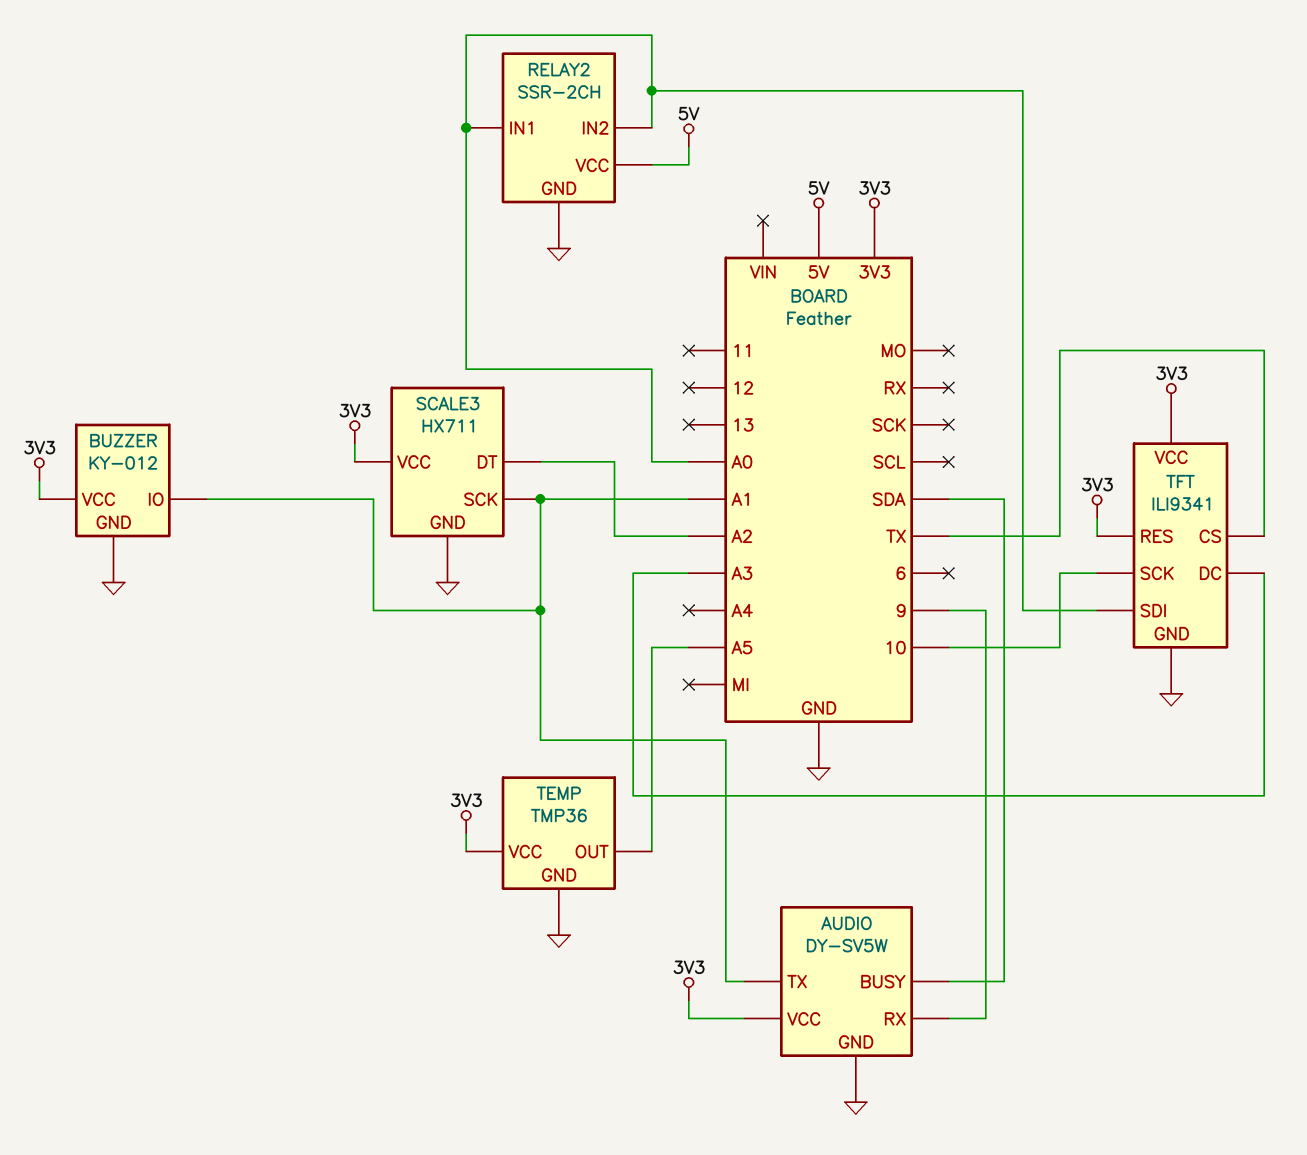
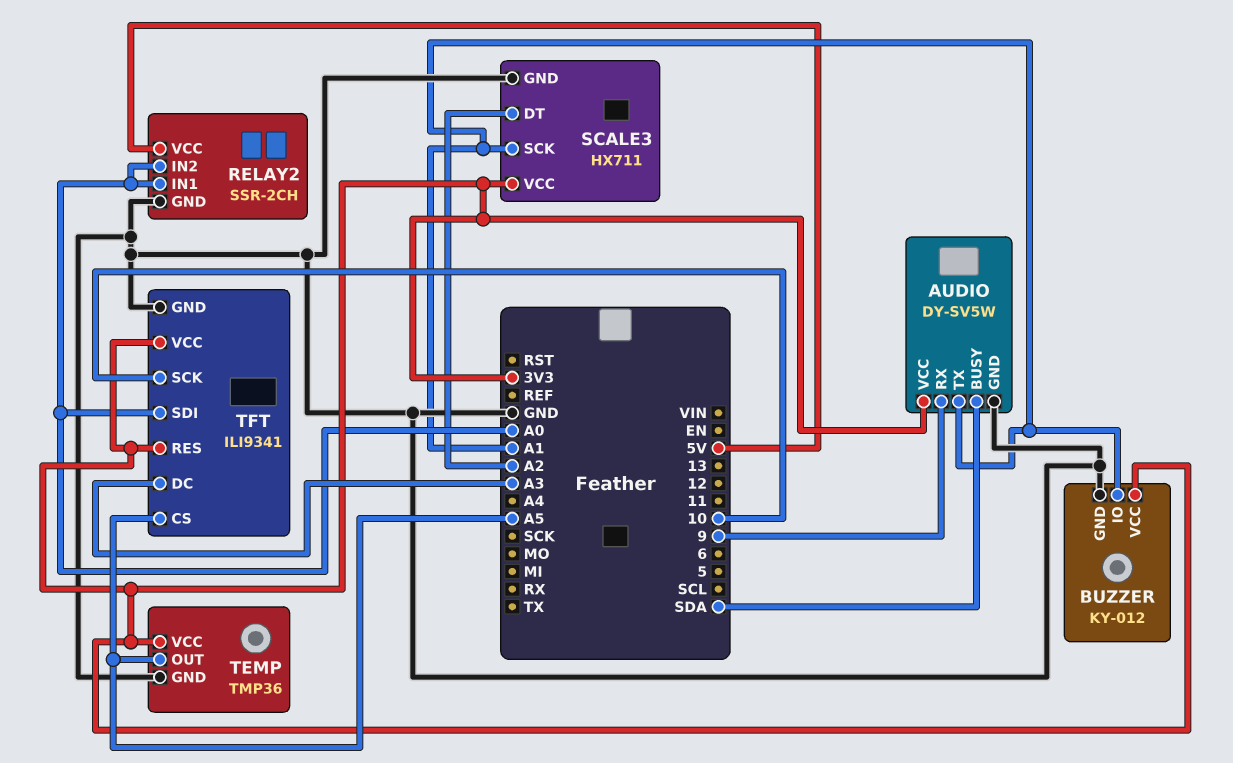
TFT pin CS: TX -> A5

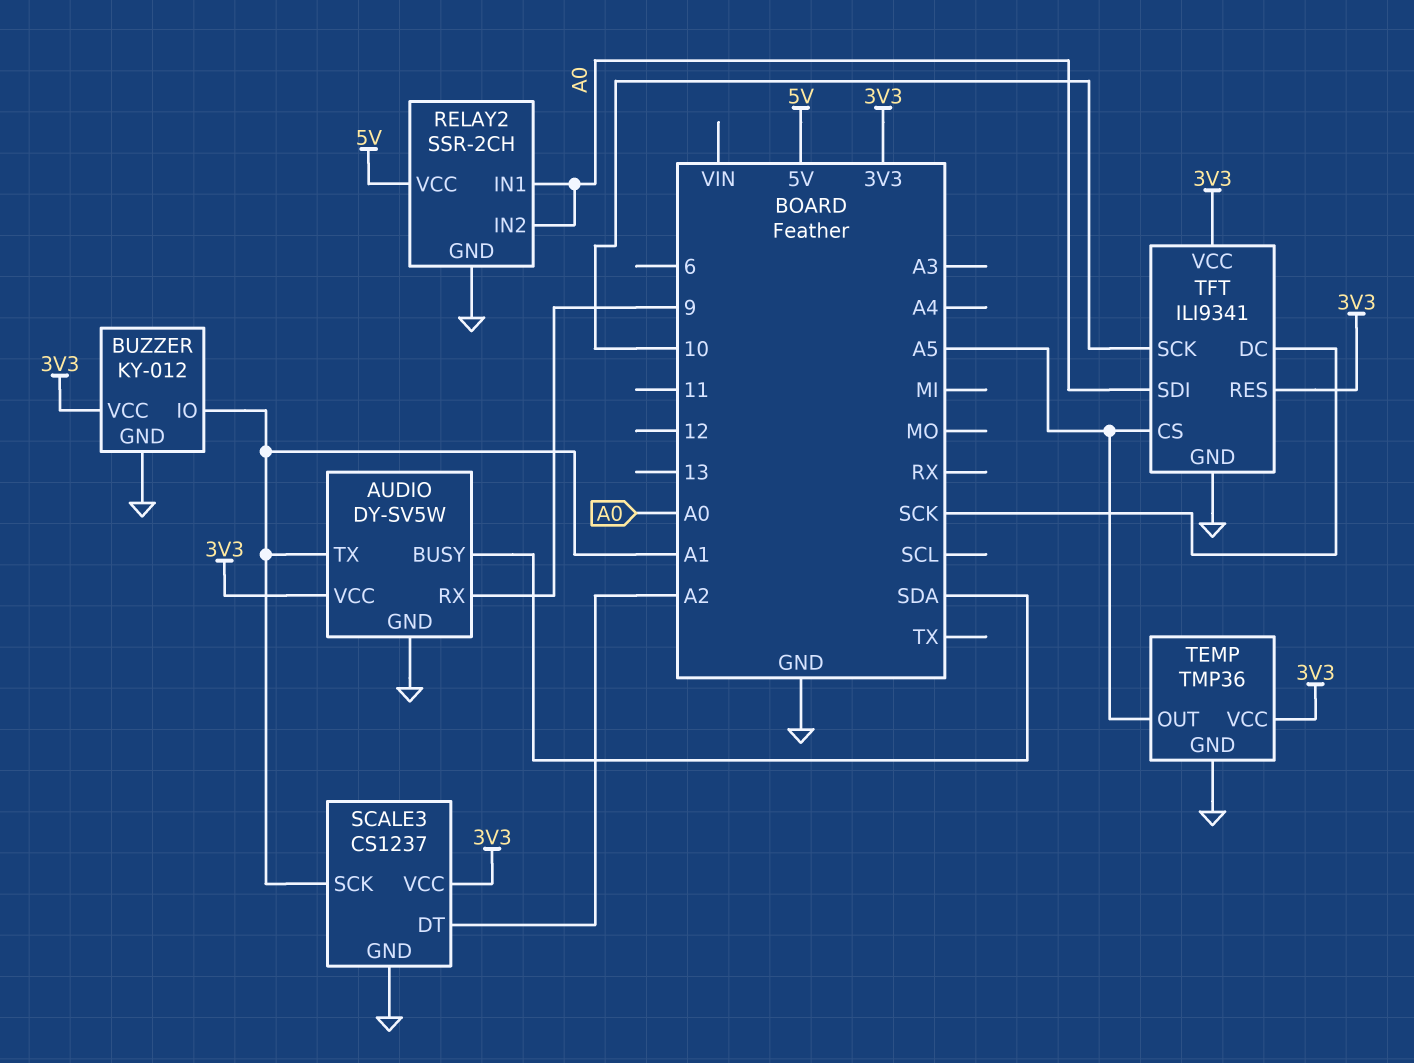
SCALE3: HX711 -> CS1237
TFT pin DC: A3 -> SCK

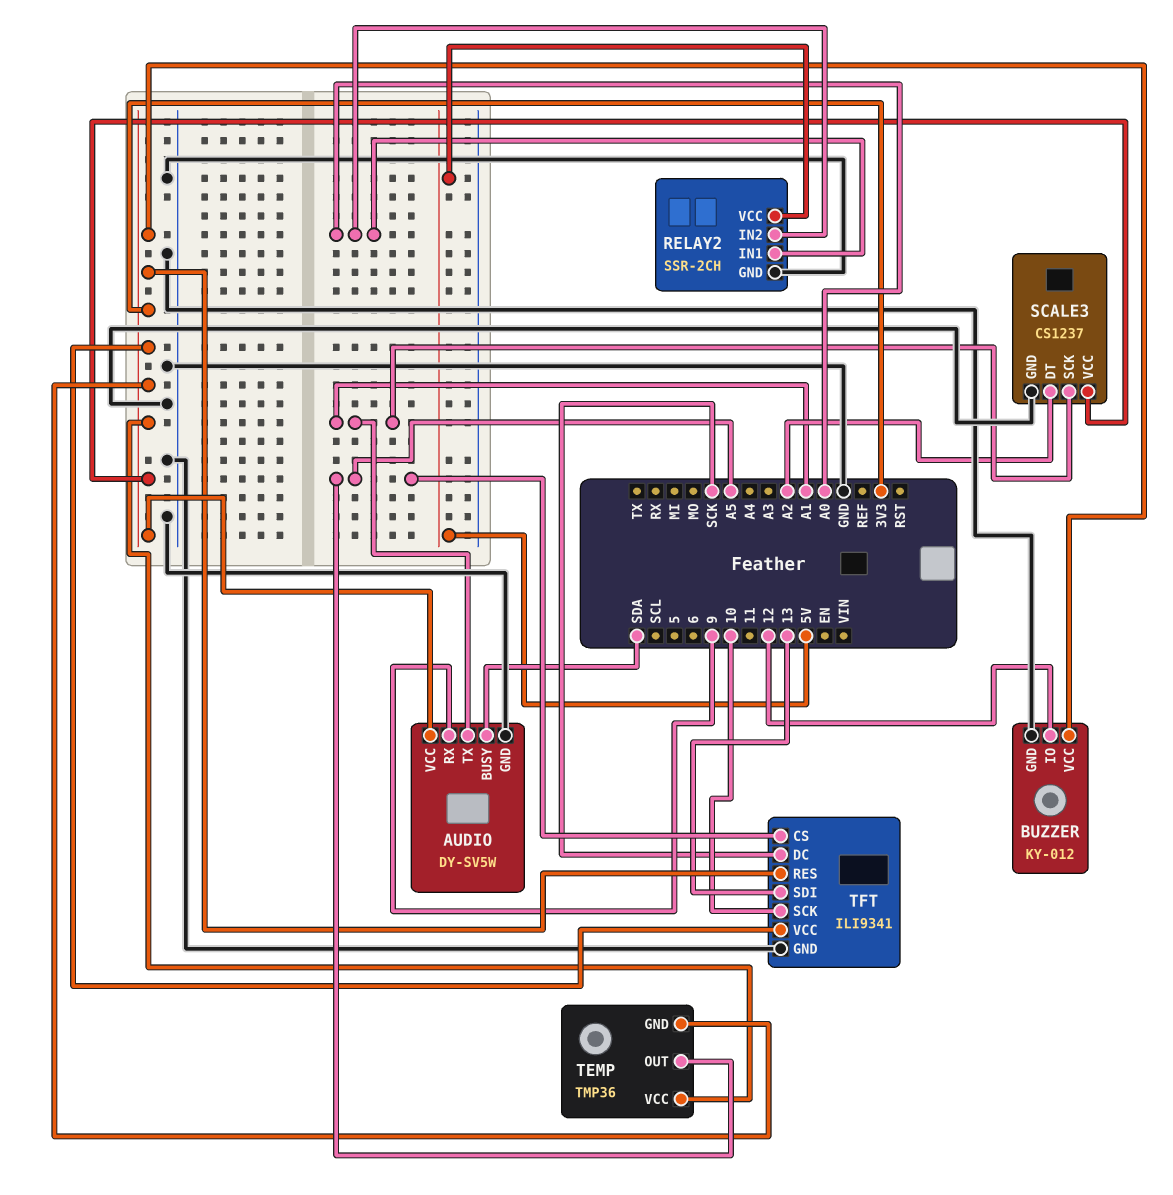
BUZZER pin IO: A1 -> 12
TEMP pin GND: GND -> 3V3
TFT pin SDI: A0 -> 13

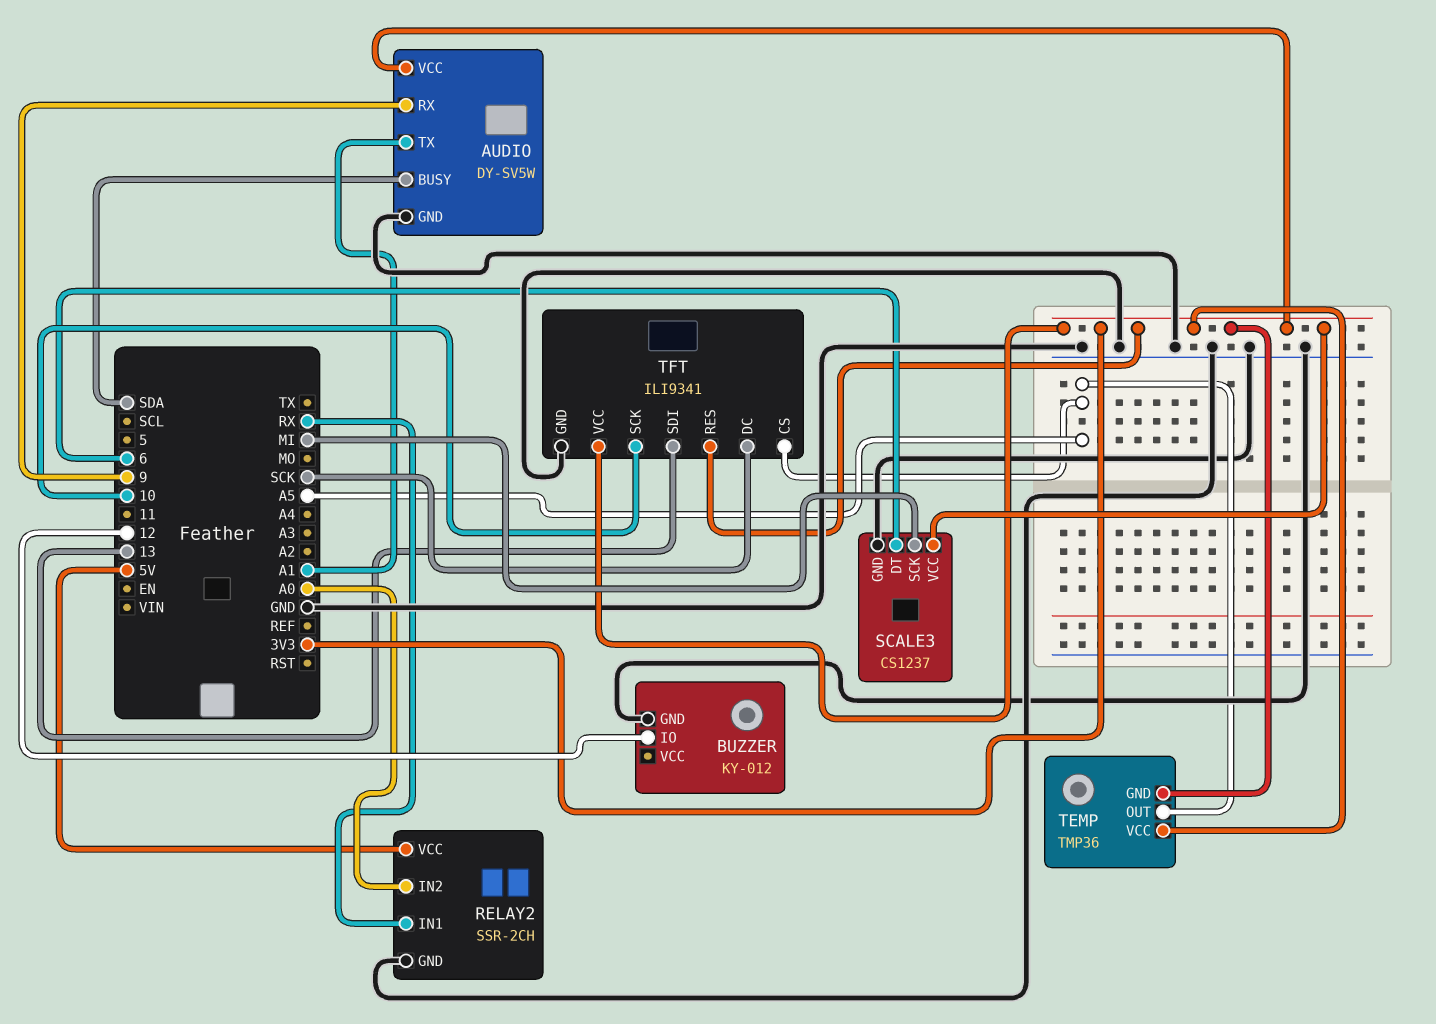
BUZZER pin VCC: 3V3 -> none
RELAY2 pin IN1: A0 -> RX
SCALE3 pin DT: A2 -> 6
SCALE3 pin SCK: A1 -> MI

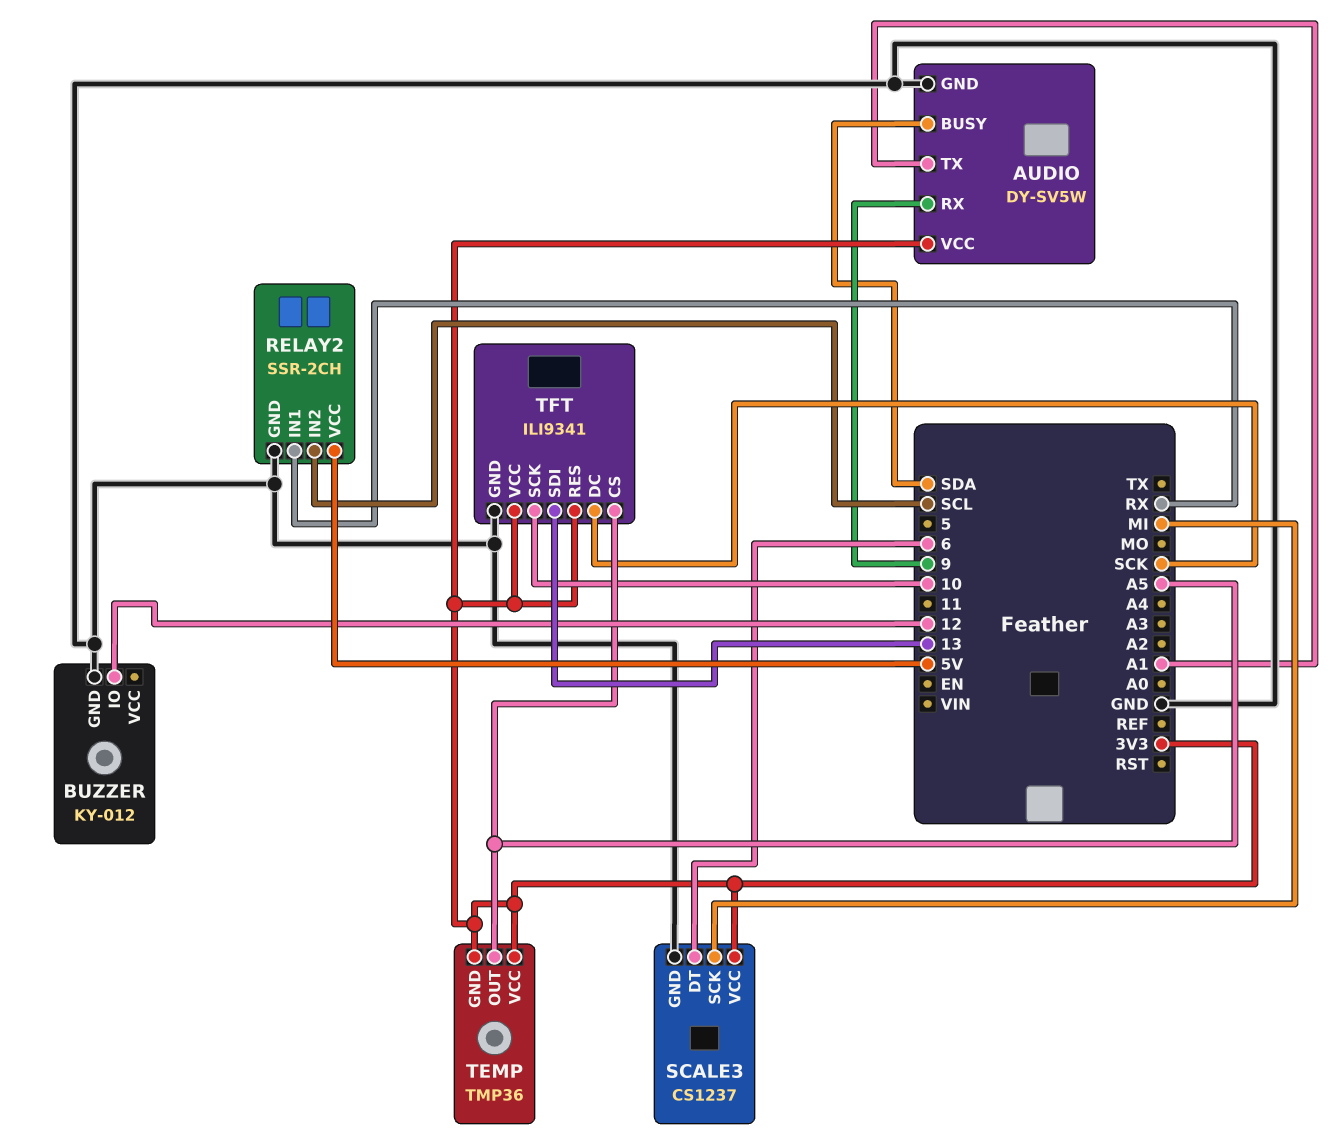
RELAY2 pin IN2: A0 -> SCL

